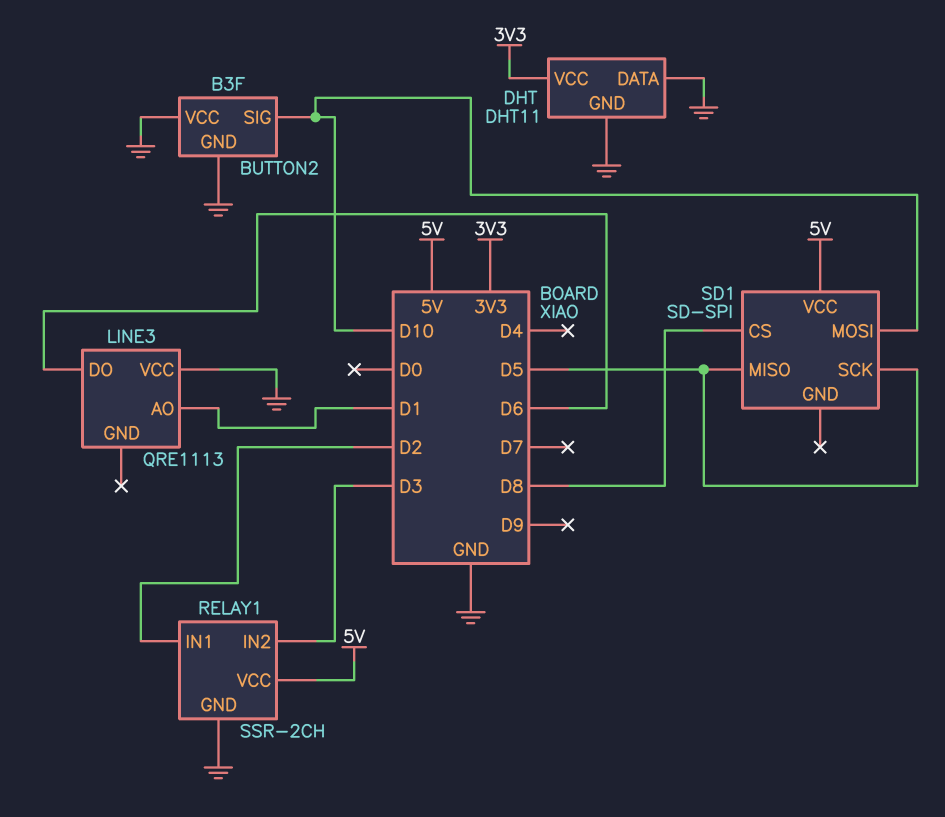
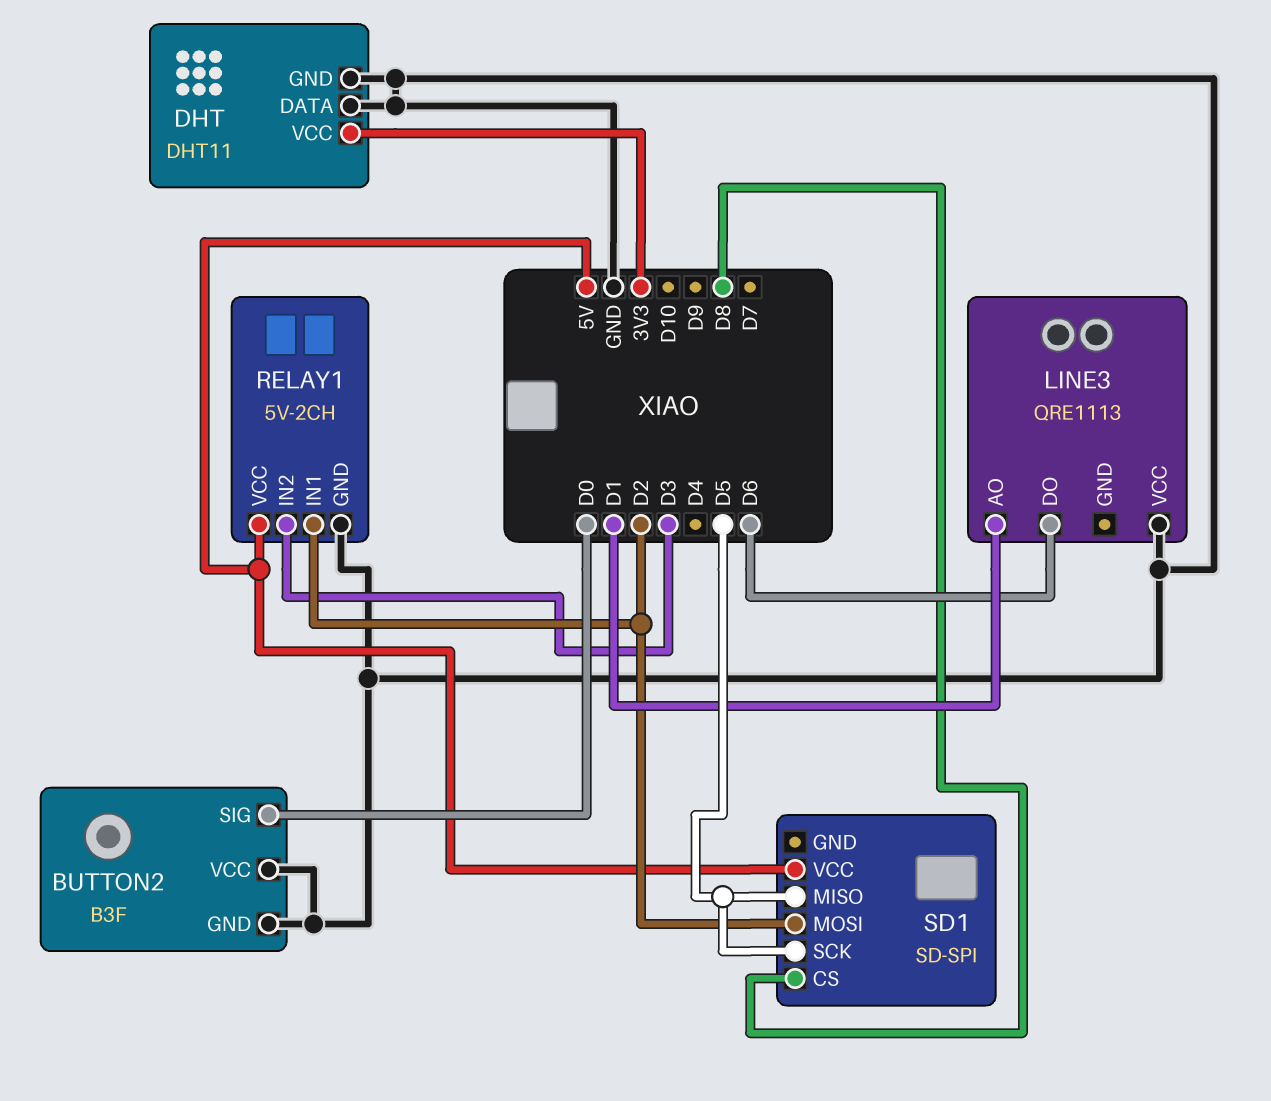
BUTTON2 pin SIG: D10 -> D0
RELAY1: SSR-2CH -> 5V-2CH
SD1 pin MOSI: D10 -> D2

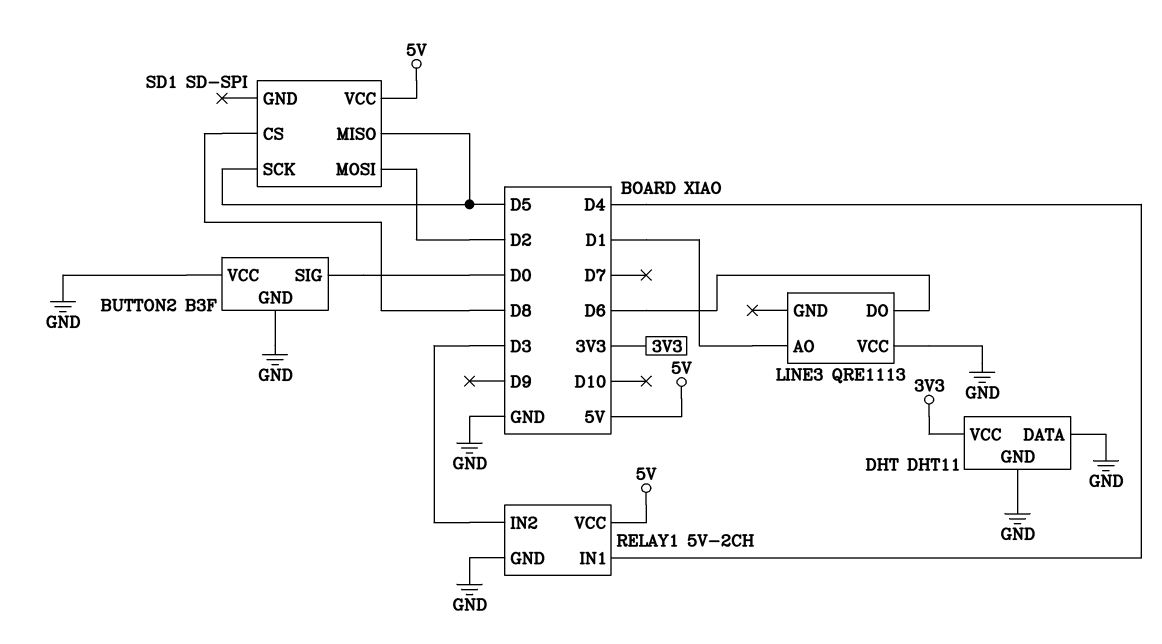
RELAY1 pin IN1: D2 -> D4

